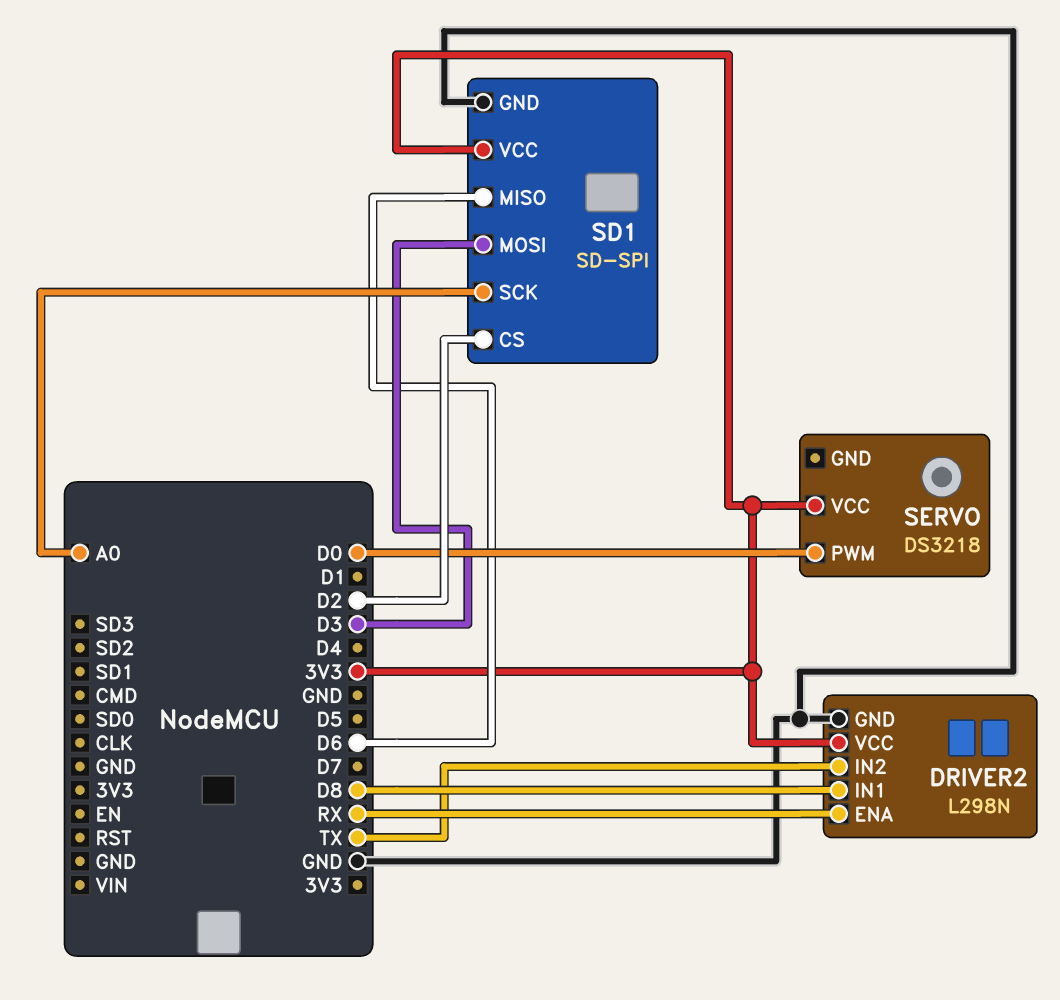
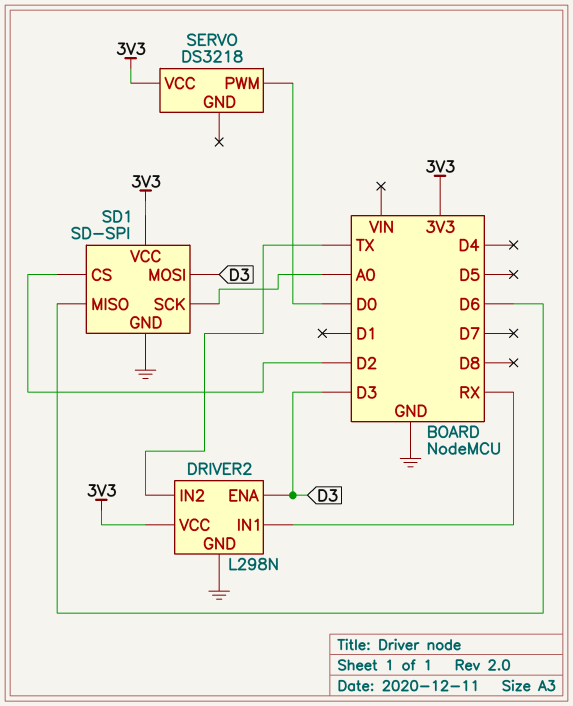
DRIVER2 pin ENA: RX -> D3
DRIVER2 pin IN1: D8 -> RX

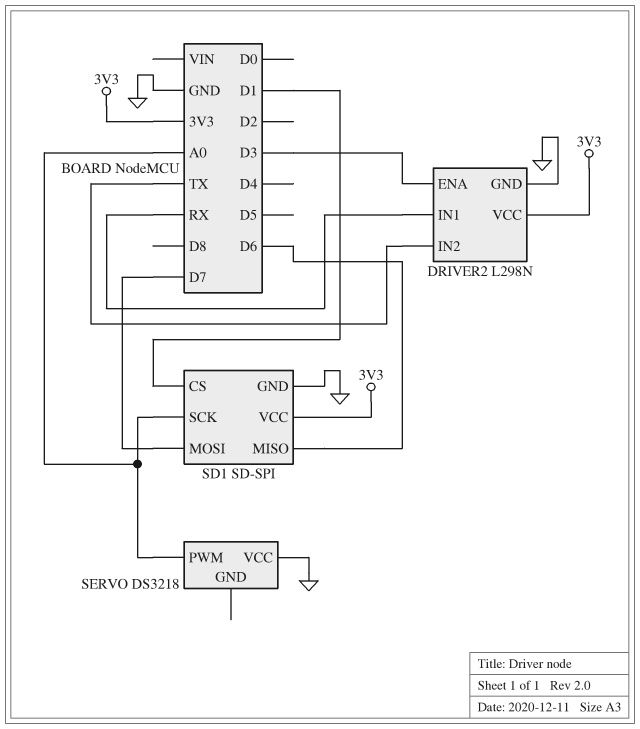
SD1 pin CS: D2 -> D1
SD1 pin MOSI: D3 -> D7
SERVO pin PWM: D0 -> A0
SERVO pin VCC: 3V3 -> GND

